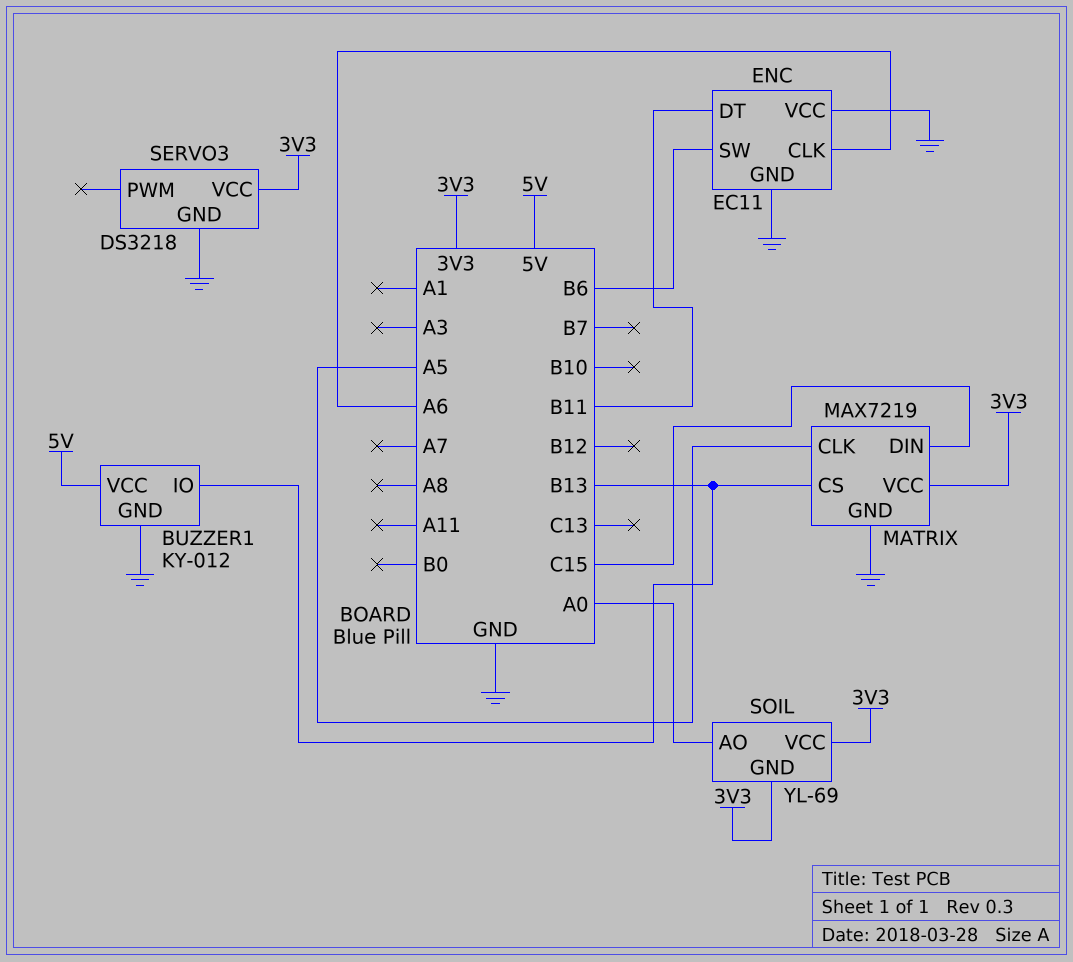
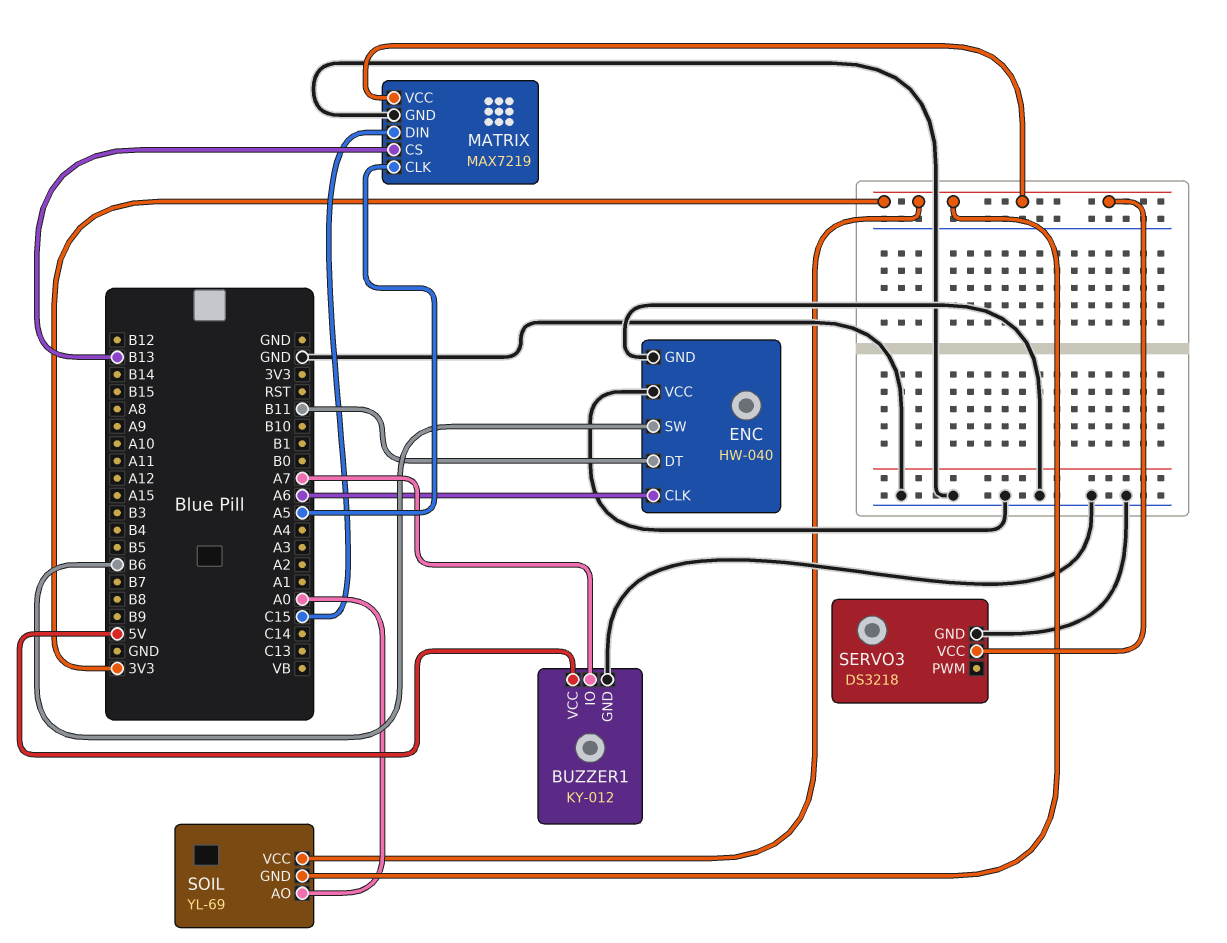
BUZZER1 pin IO: B13 -> A7
ENC: EC11 -> HW-040

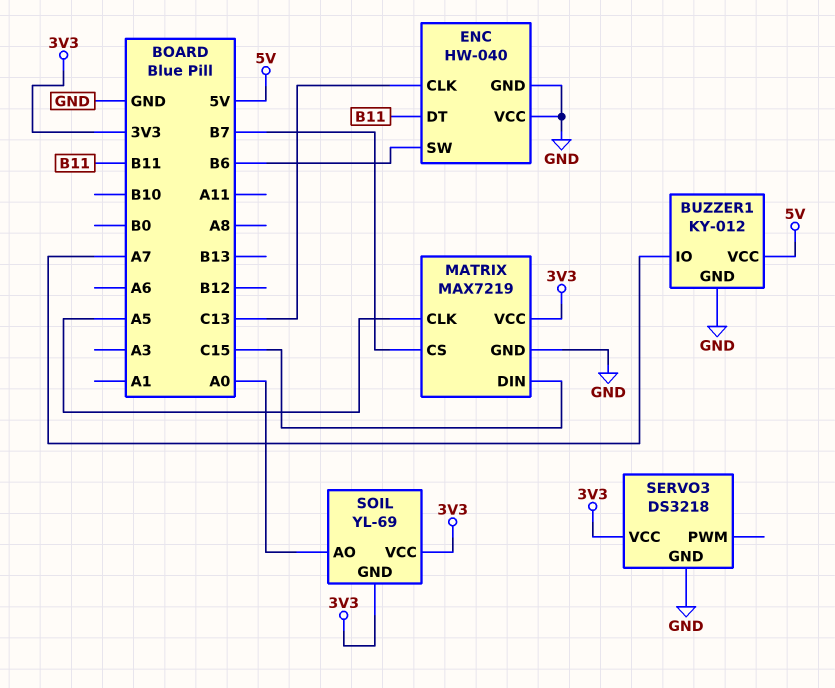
ENC pin CLK: A6 -> C13
MATRIX pin CS: B13 -> B7

